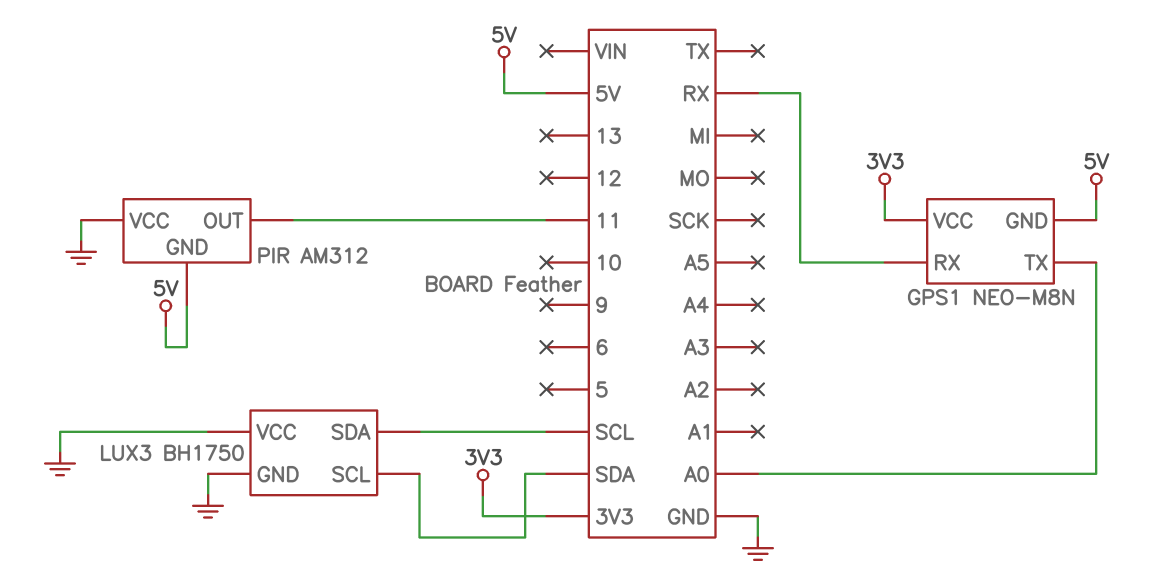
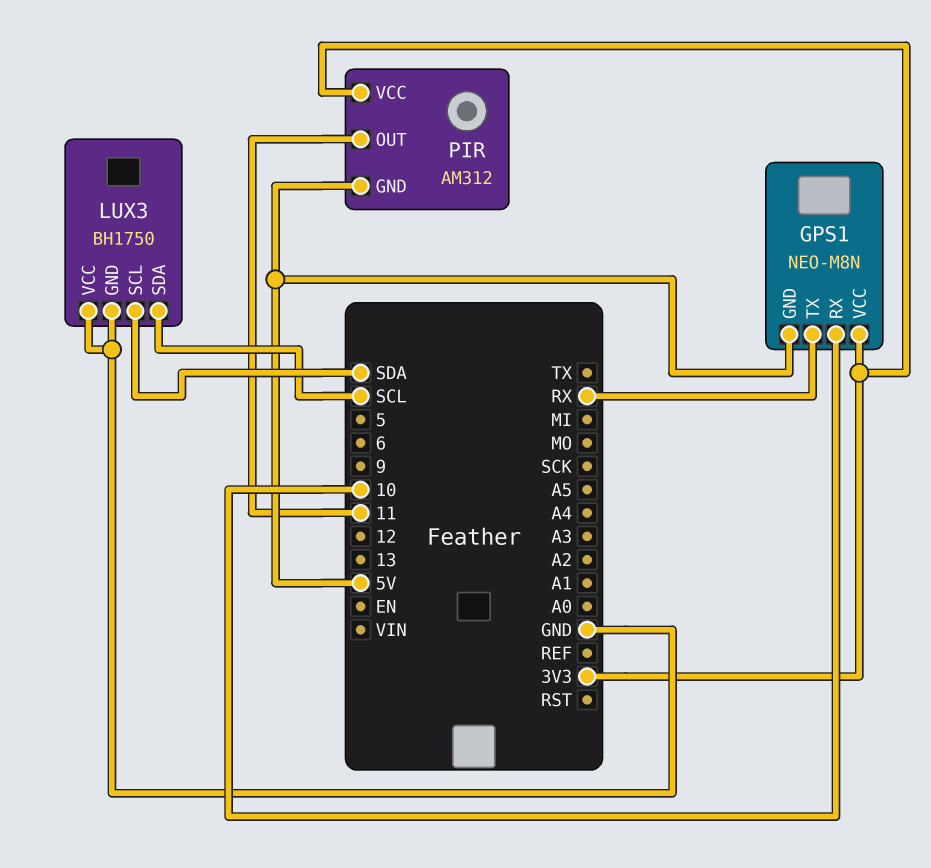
GPS1 pin RX: RX -> 10
GPS1 pin TX: A0 -> RX
PIR pin VCC: GND -> 3V3

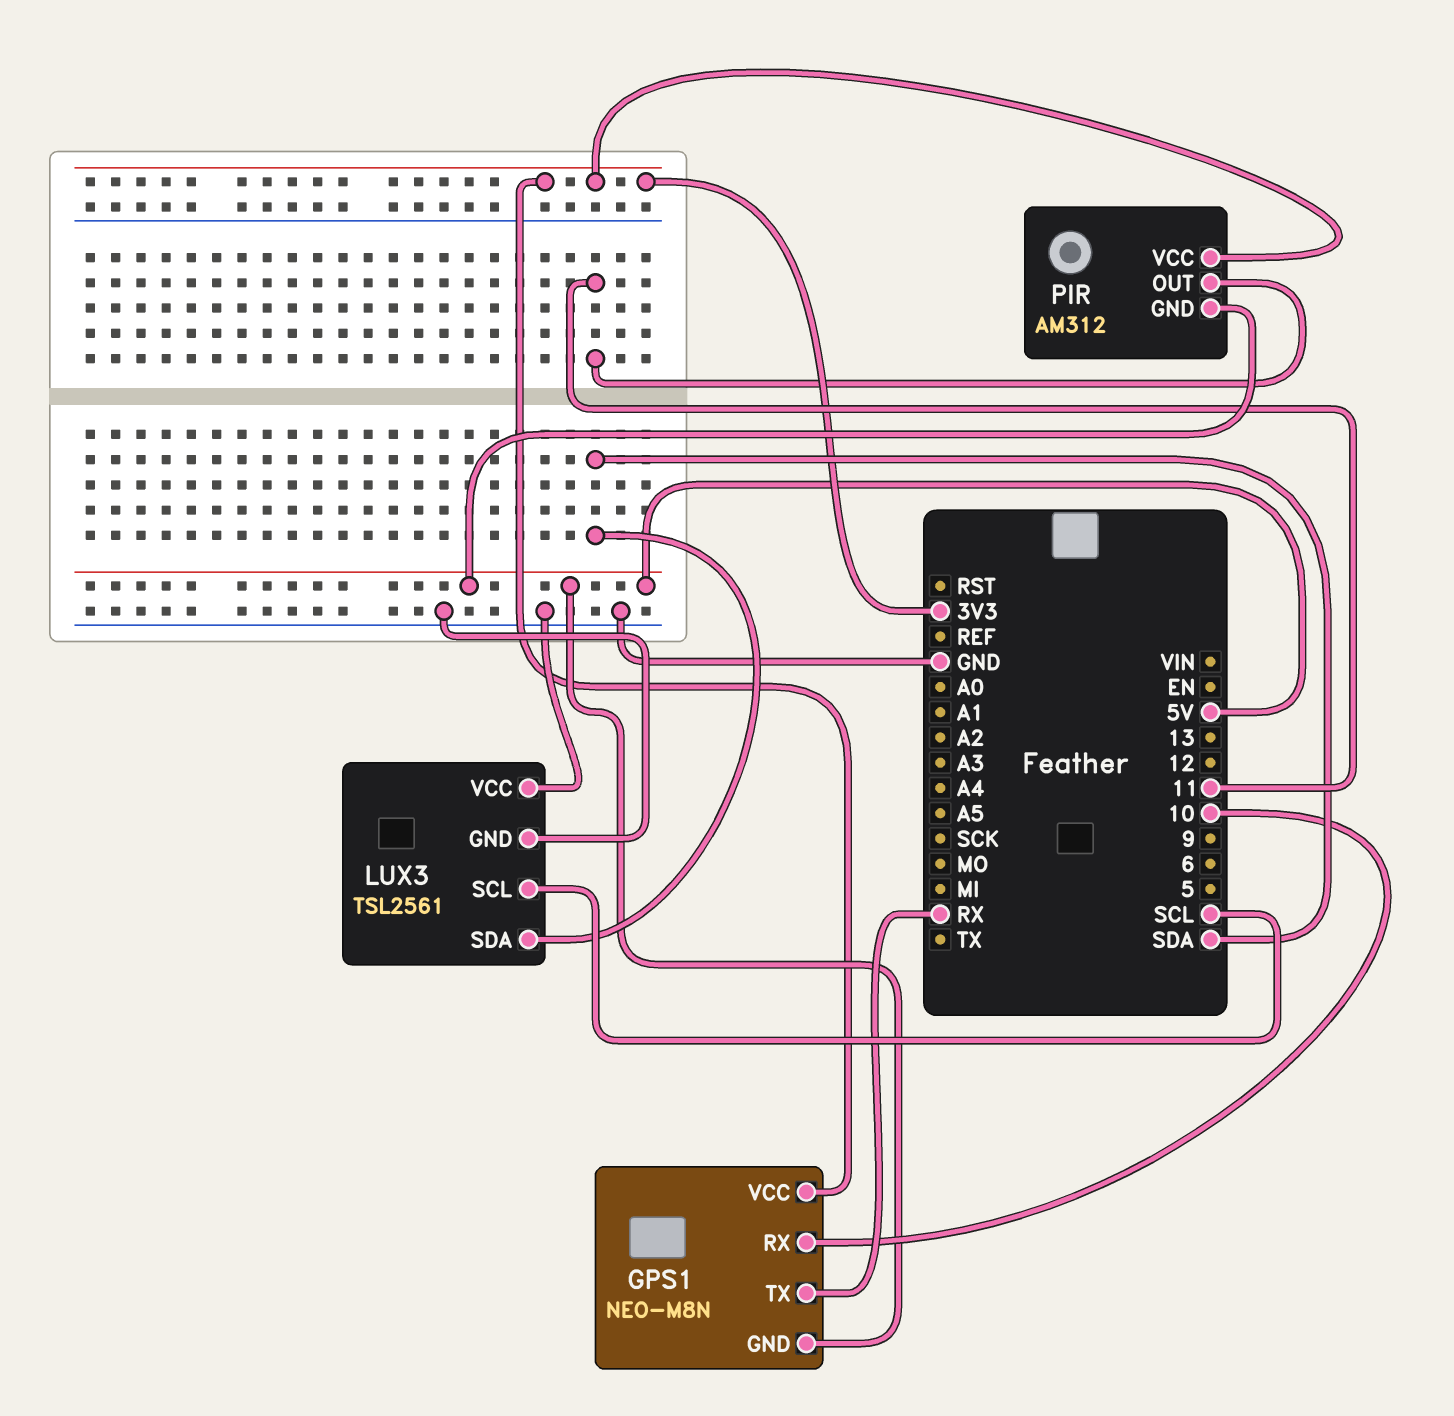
LUX3: BH1750 -> TSL2561
LUX3 pin SCL: SDA -> SCL
LUX3 pin SDA: SCL -> SDA

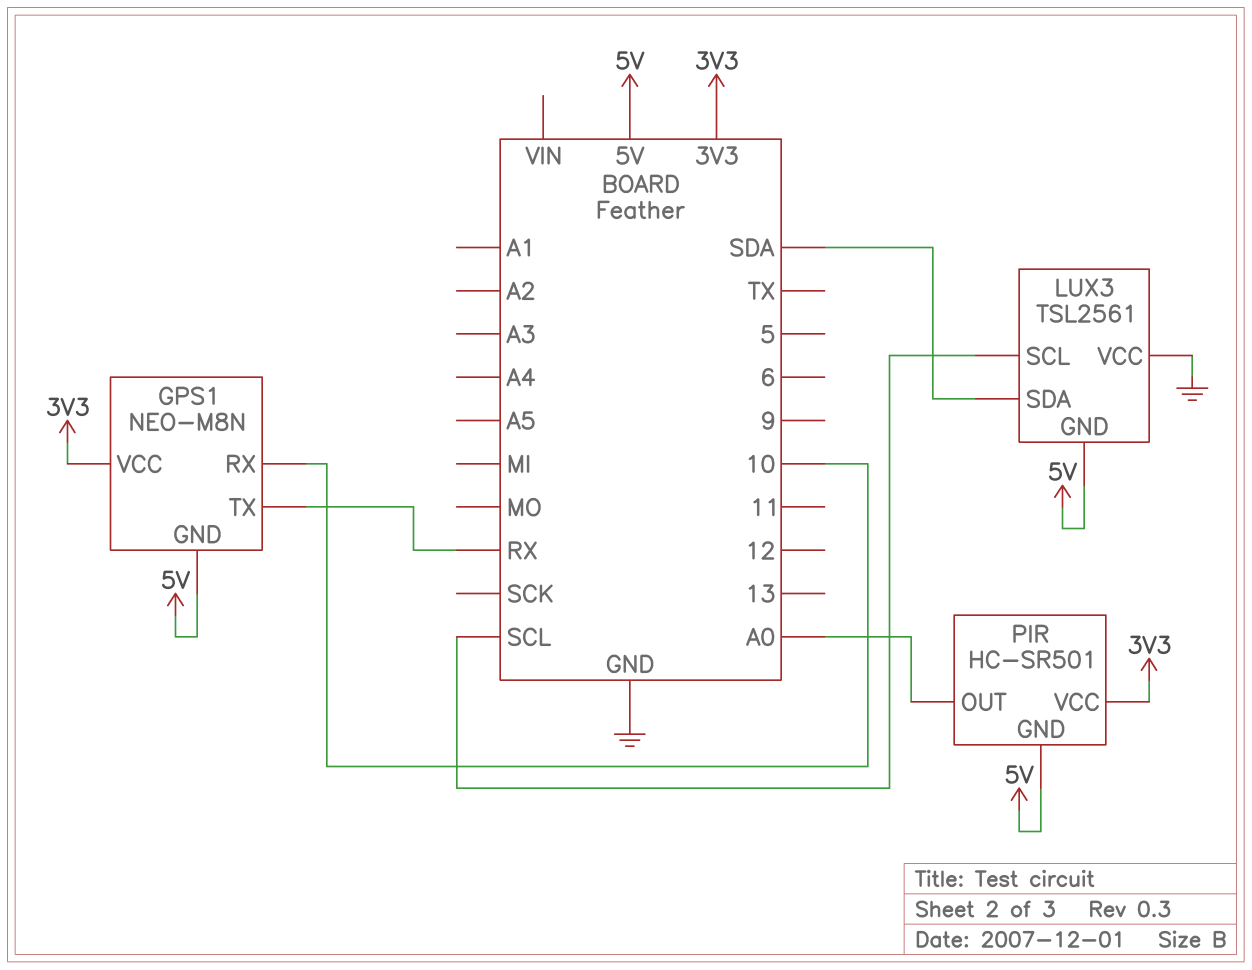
LUX3 pin GND: GND -> 5V
PIR: AM312 -> HC-SR501
PIR pin OUT: 11 -> A0

